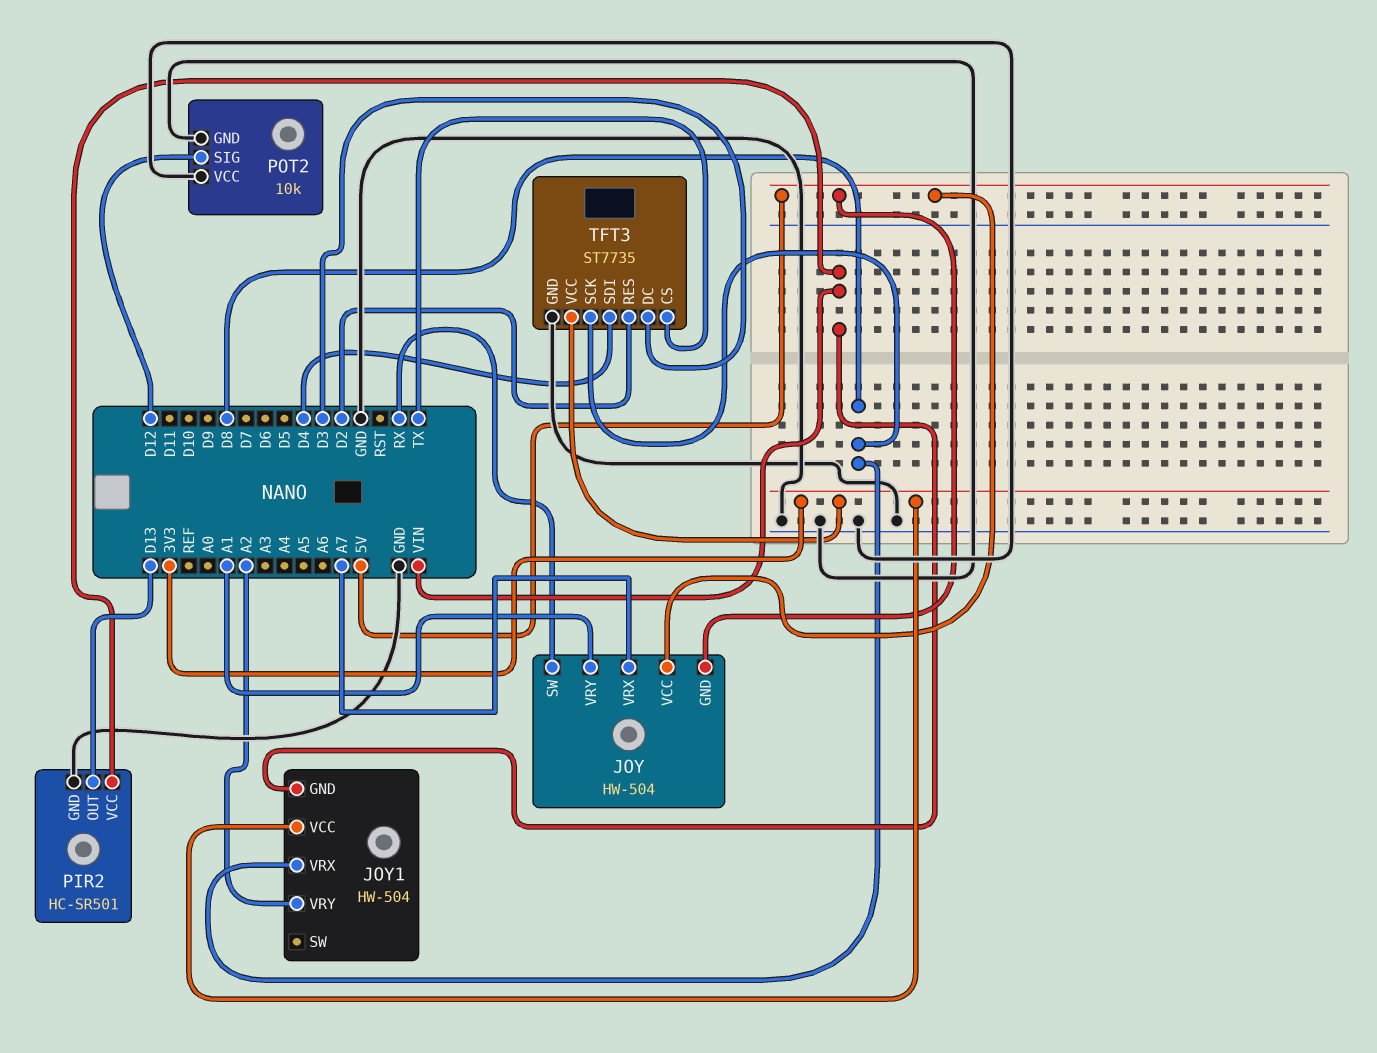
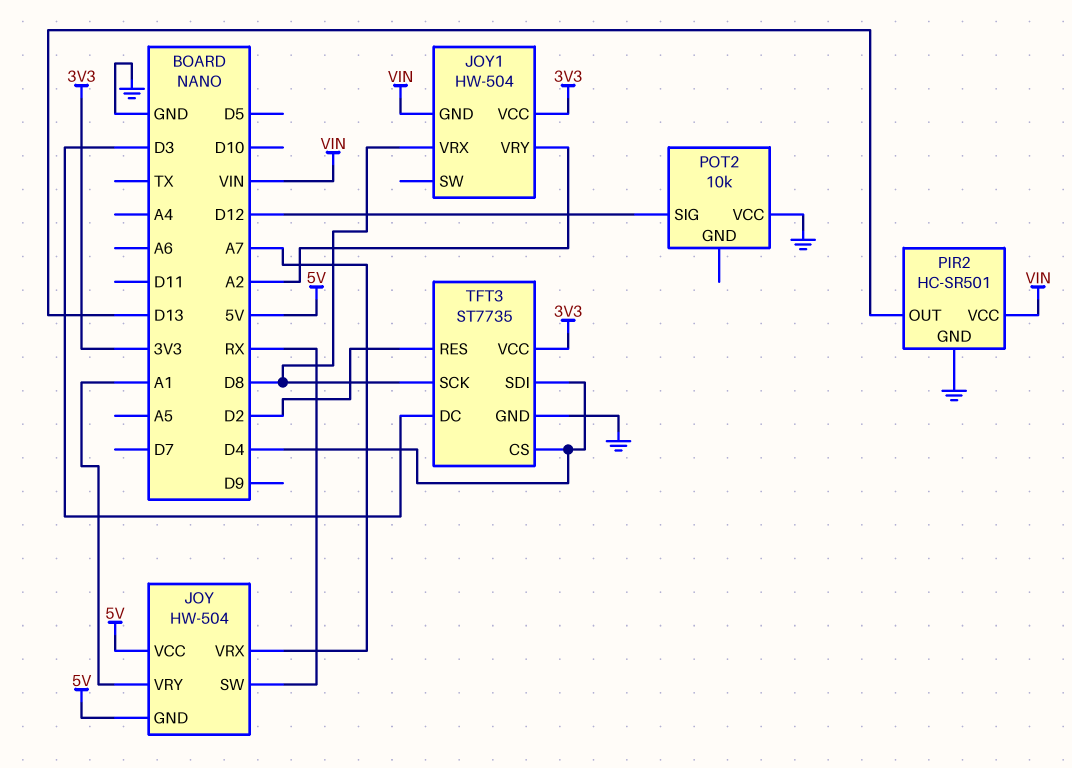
POT2 pin GND: GND -> none
TFT3 pin CS: TX -> D4

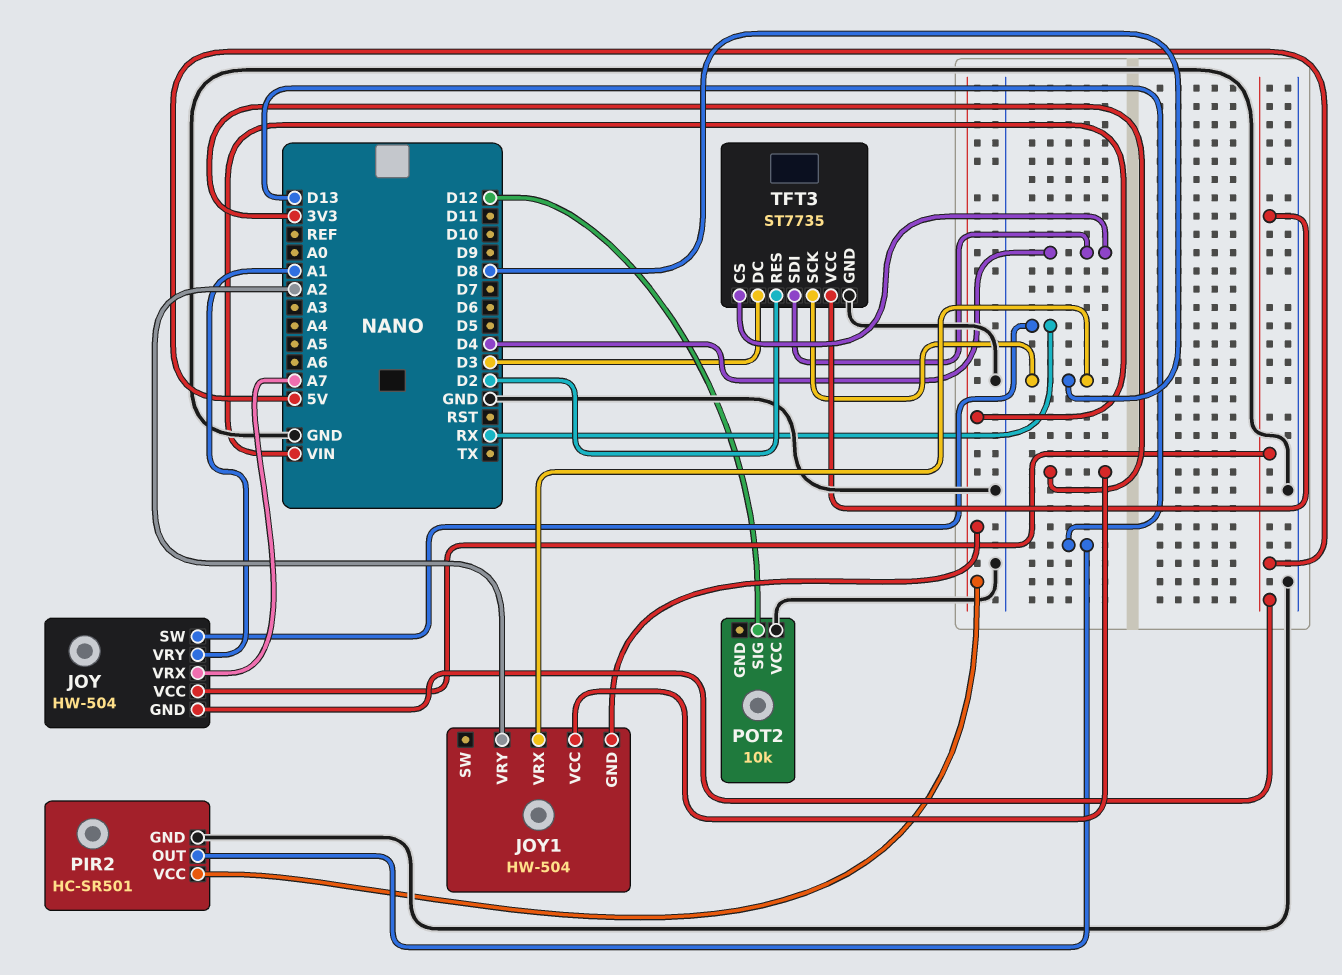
TFT3 pin VCC: 3V3 -> 5V

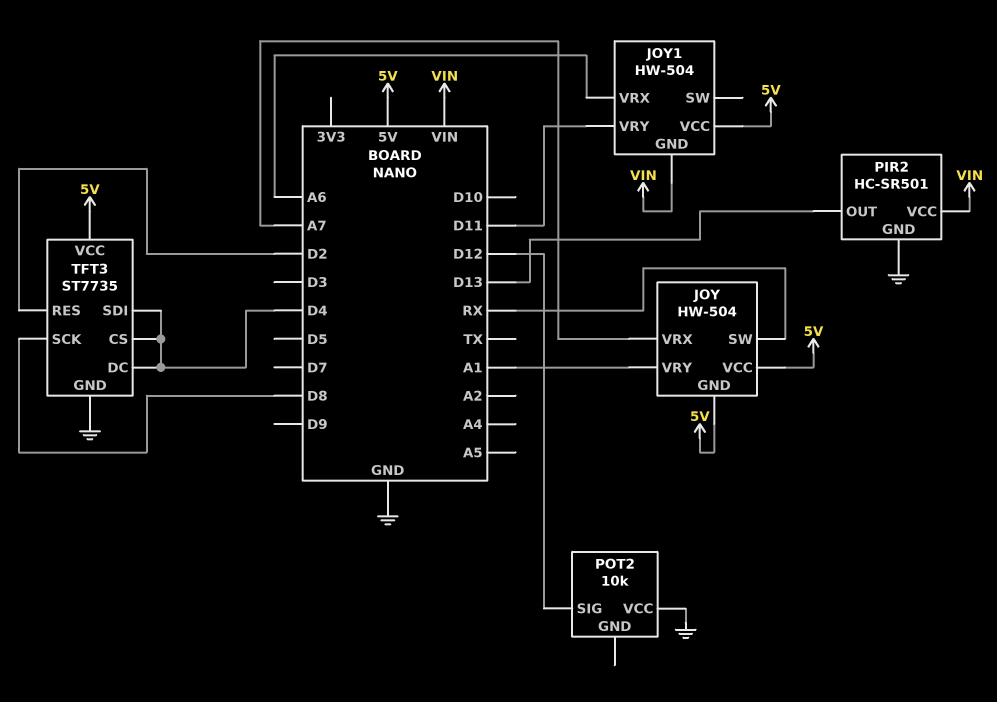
JOY1 pin VCC: 3V3 -> 5V
JOY1 pin VRX: D8 -> A6
JOY1 pin VRY: A2 -> D11
TFT3 pin DC: D3 -> D4

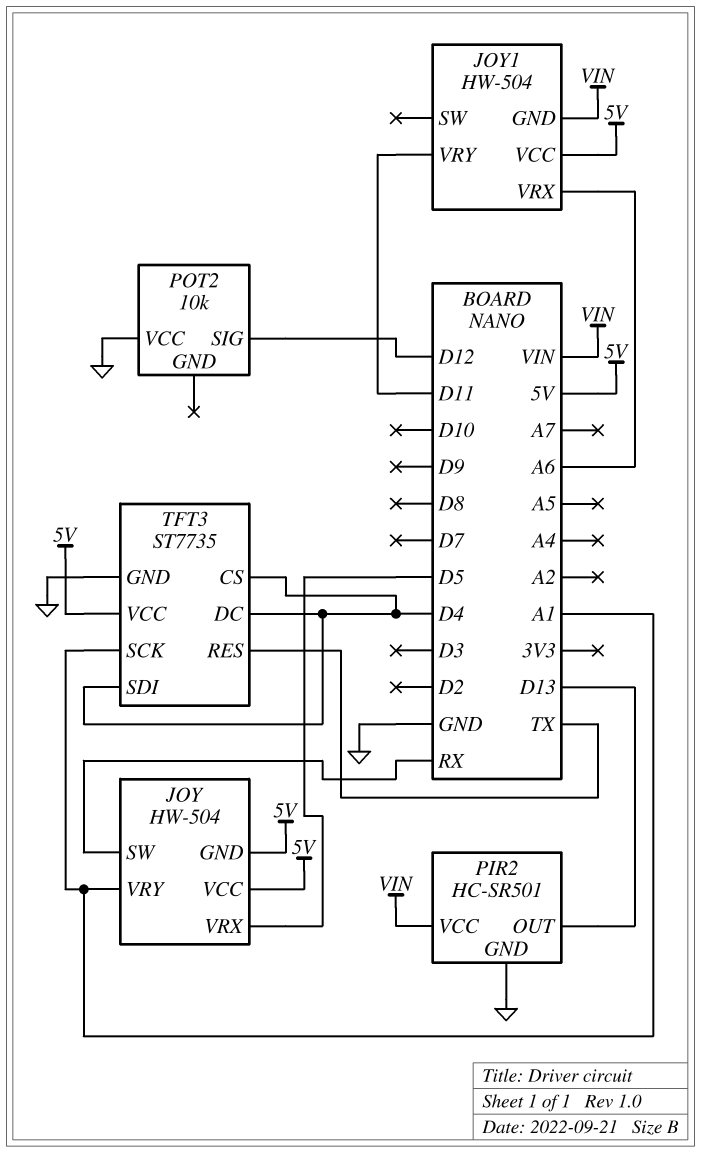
JOY pin VRX: A7 -> D5
TFT3 pin RES: D2 -> TX
TFT3 pin SCK: D8 -> A1

